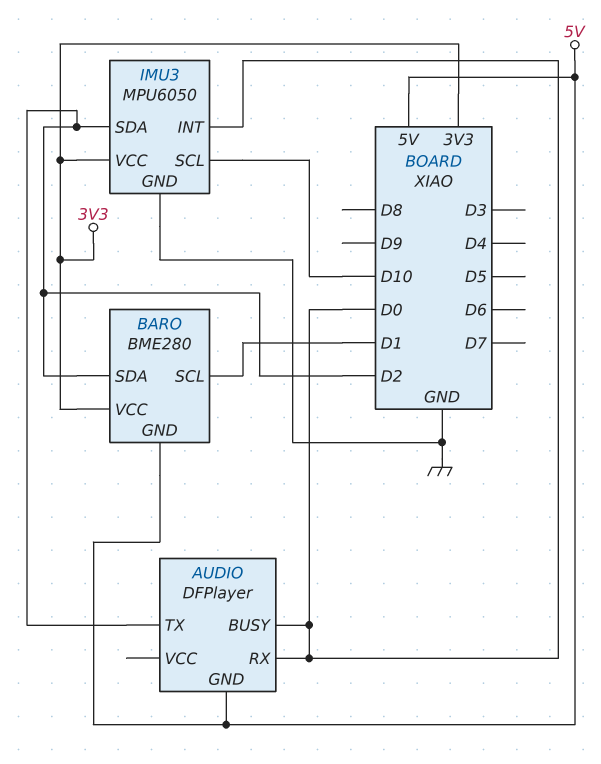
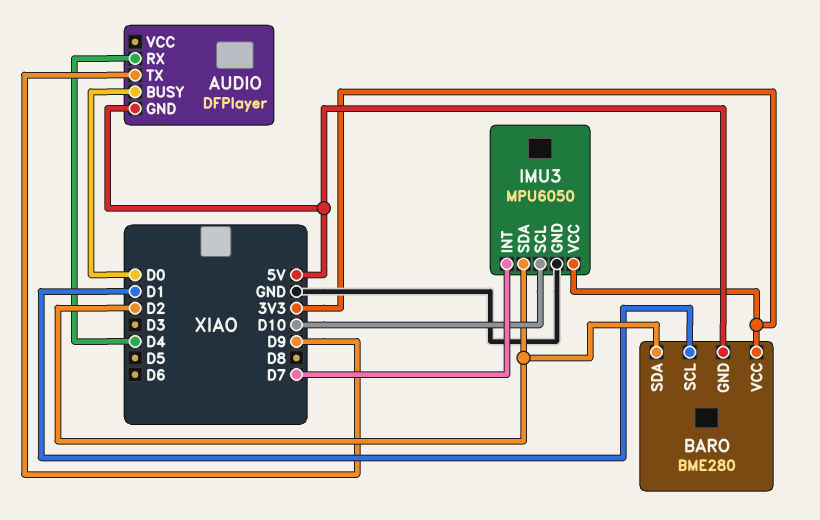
AUDIO pin RX: D0 -> D4
AUDIO pin TX: D2 -> D9
IMU3 pin INT: D0 -> D7

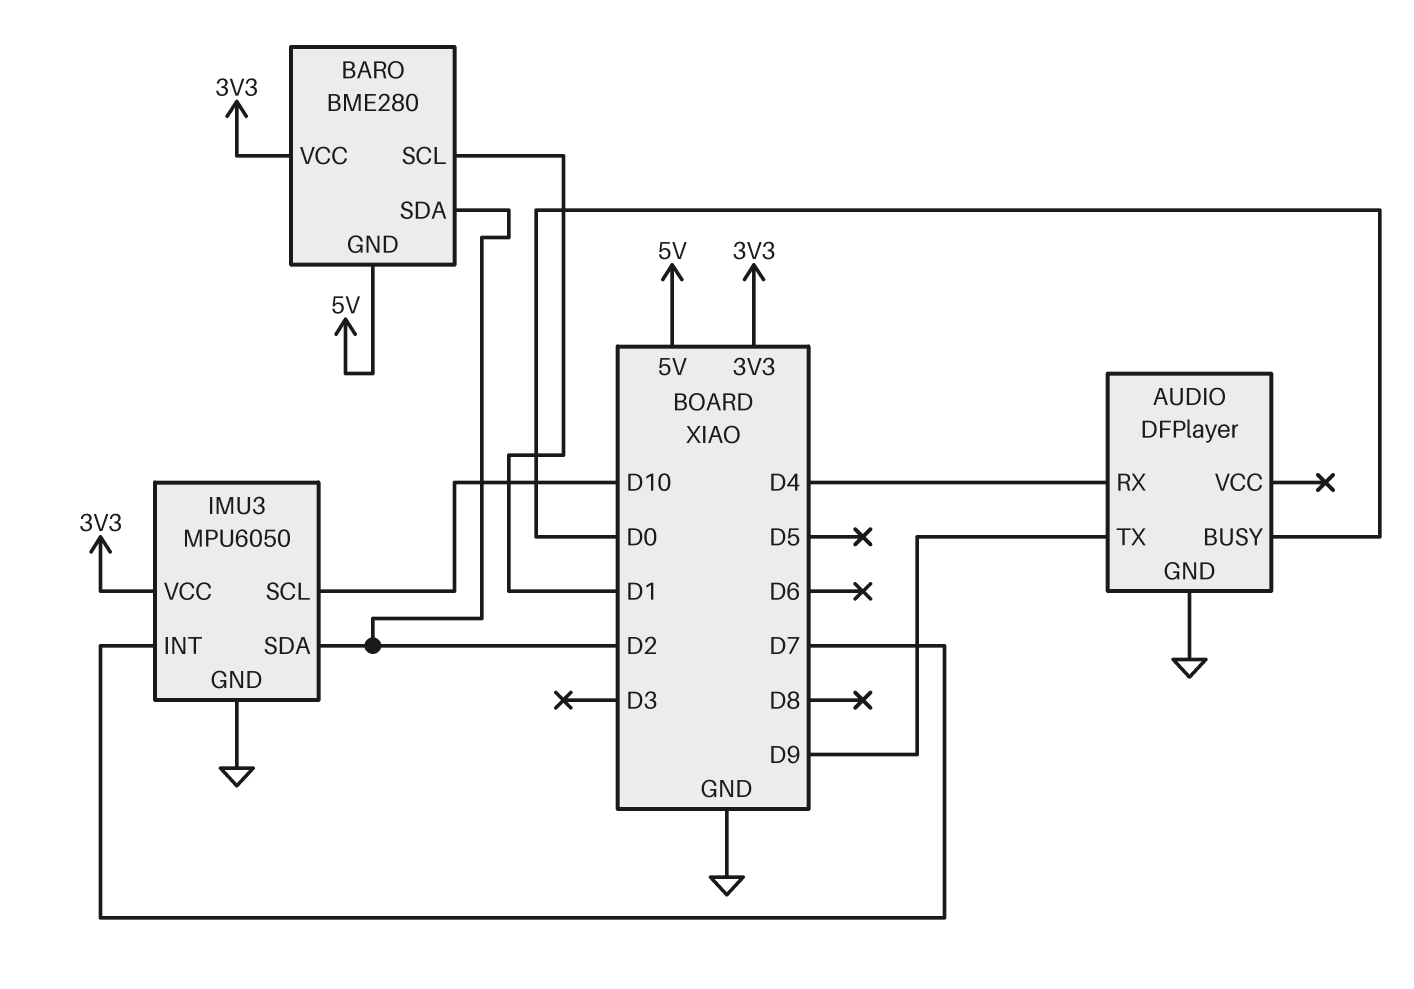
AUDIO pin GND: 5V -> GND

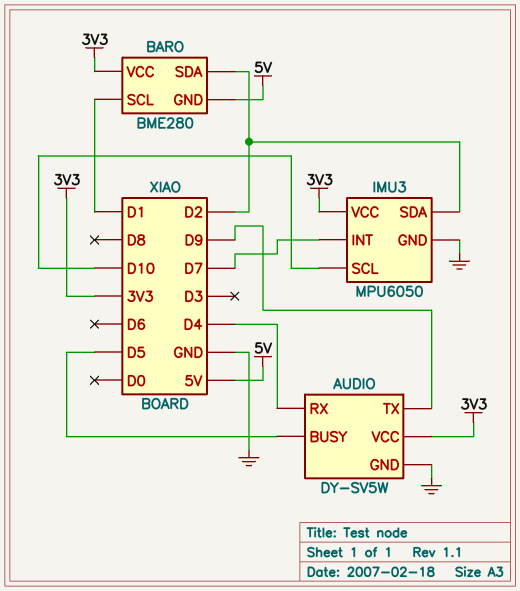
AUDIO: DFPlayer -> DY-SV5W
AUDIO pin BUSY: D0 -> D5
AUDIO pin VCC: none -> 3V3

